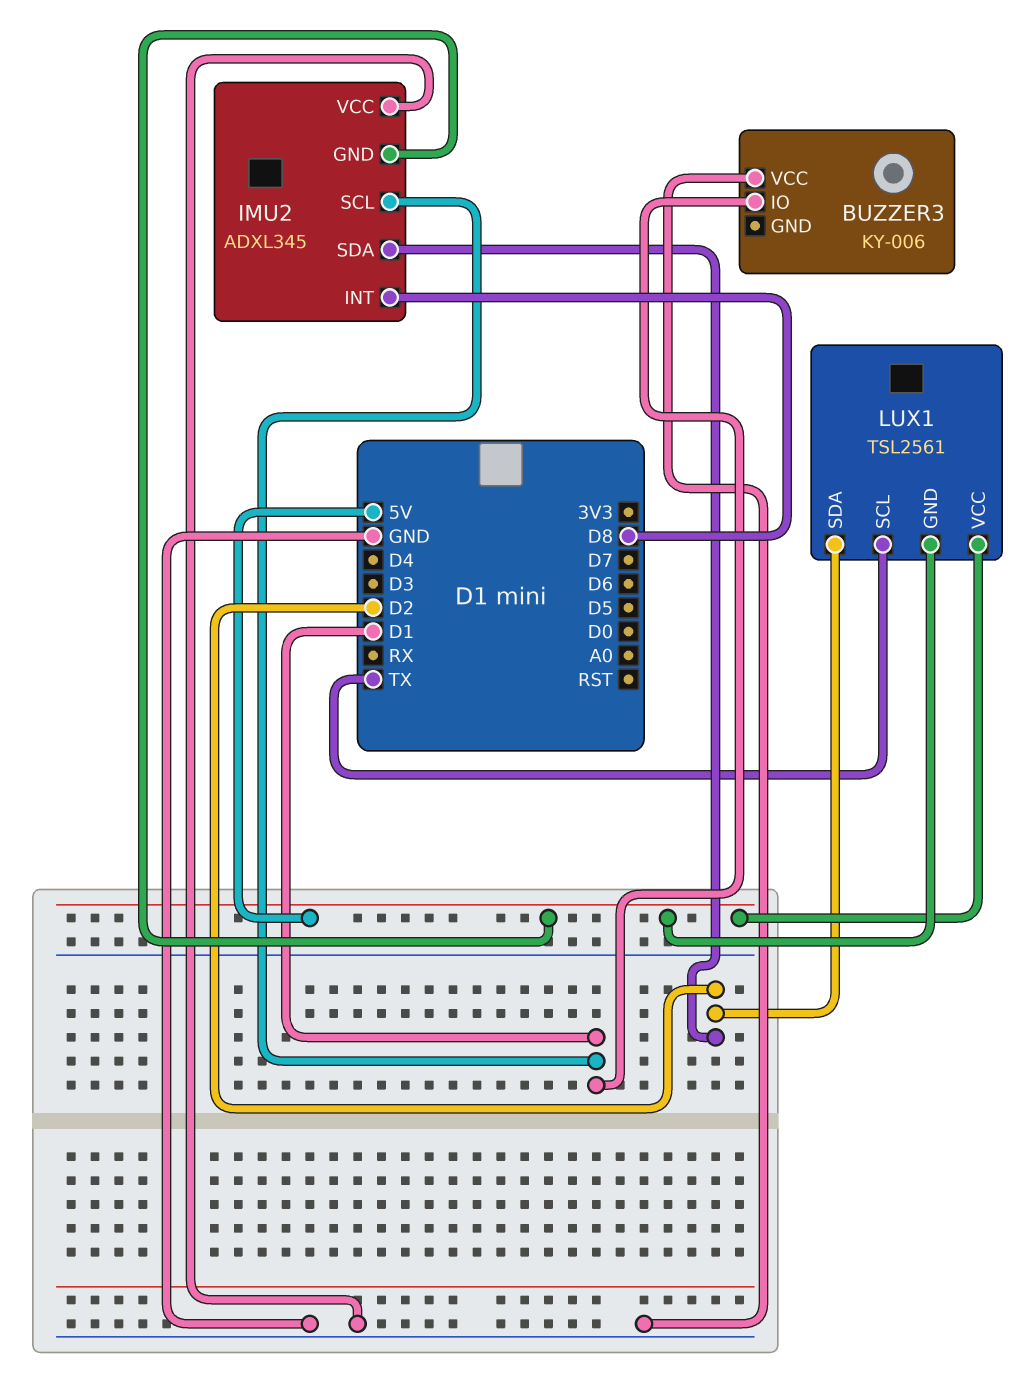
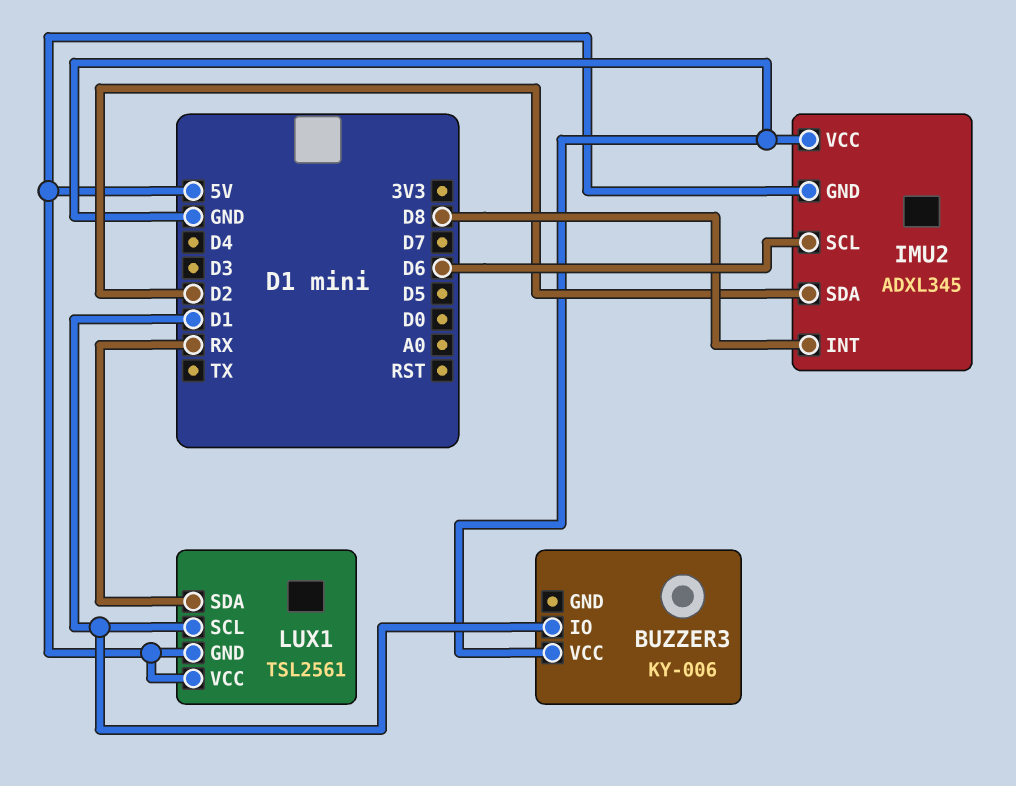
IMU2 pin SCL: D1 -> D6
LUX1 pin SCL: TX -> D1
LUX1 pin SDA: D2 -> RX

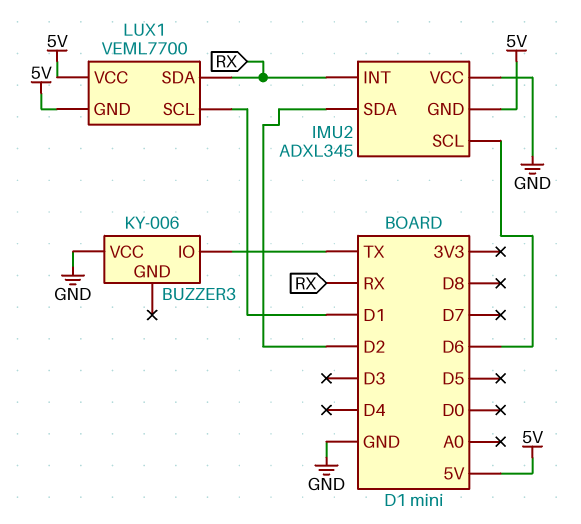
BUZZER3 pin IO: D1 -> TX
IMU2 pin INT: D8 -> RX
LUX1: TSL2561 -> VEML7700

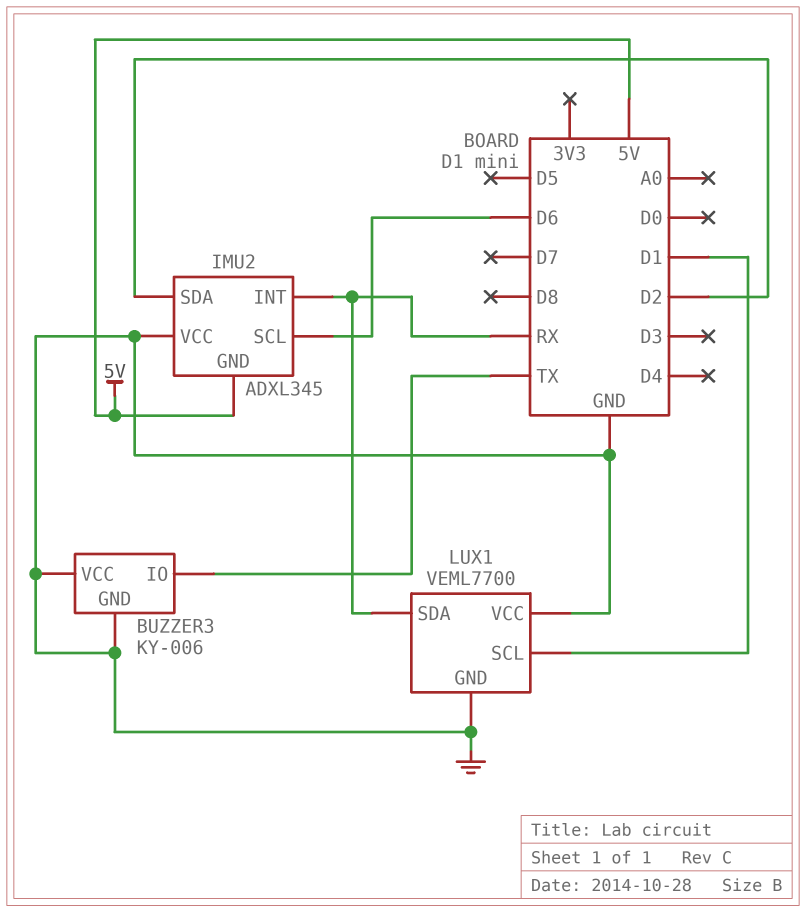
BUZZER3 pin GND: none -> GND
LUX1 pin GND: 5V -> GND
LUX1 pin VCC: 5V -> GND

